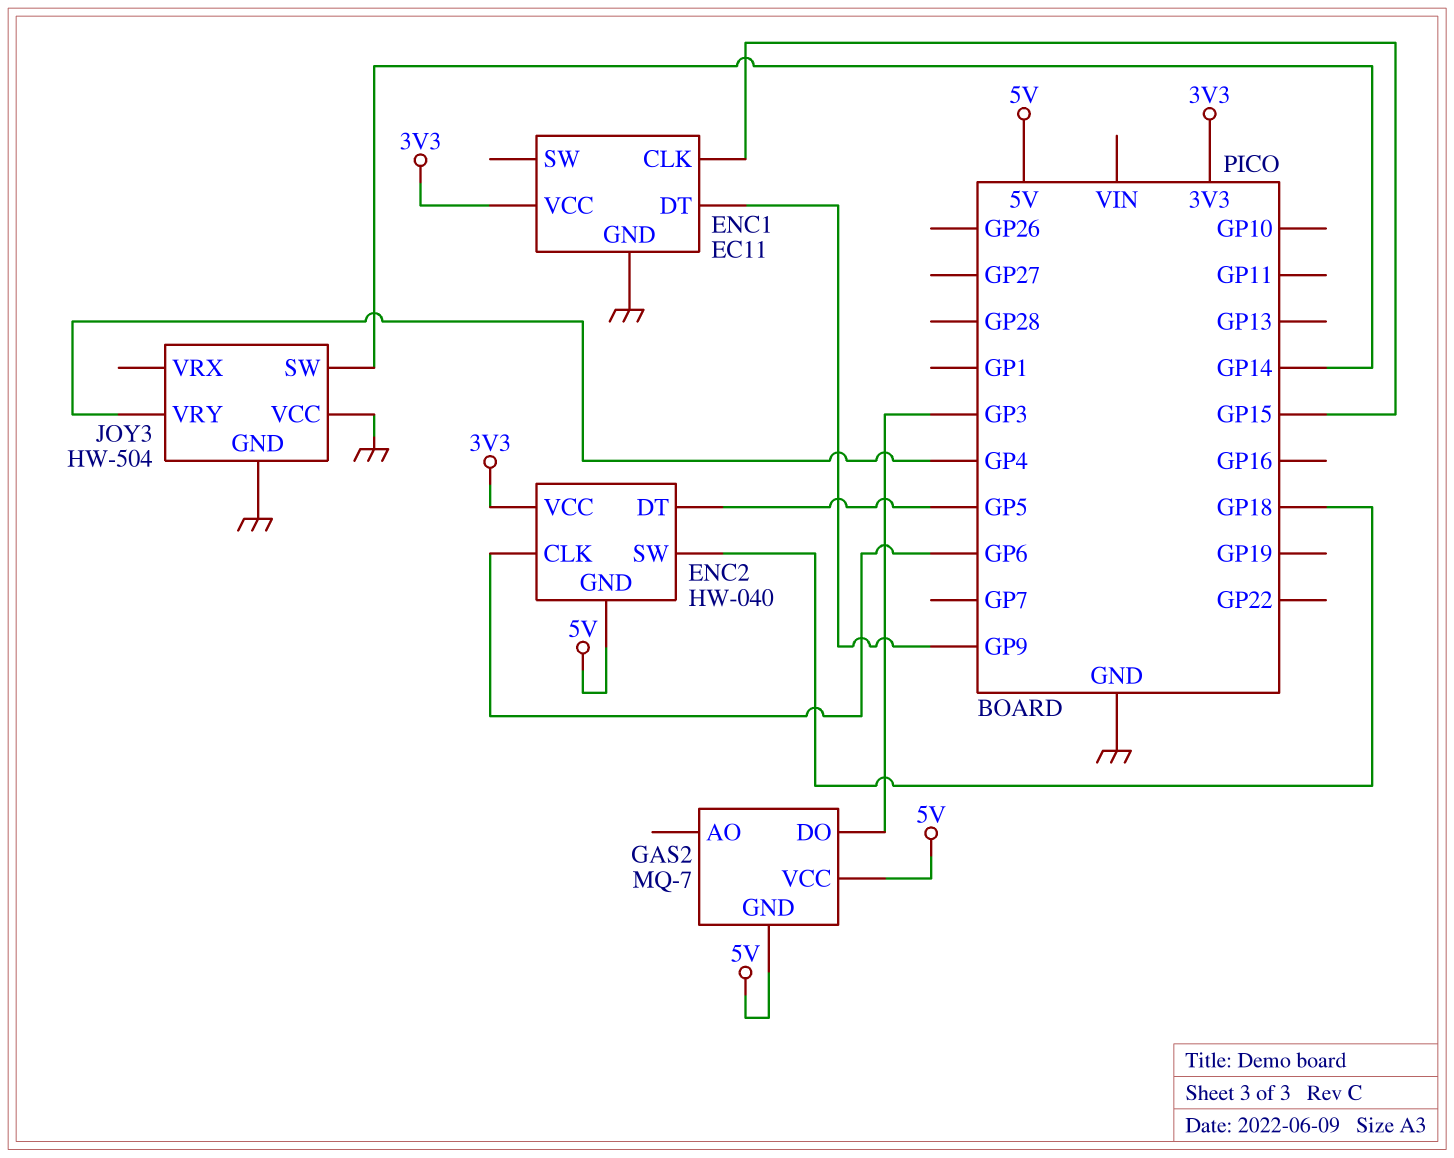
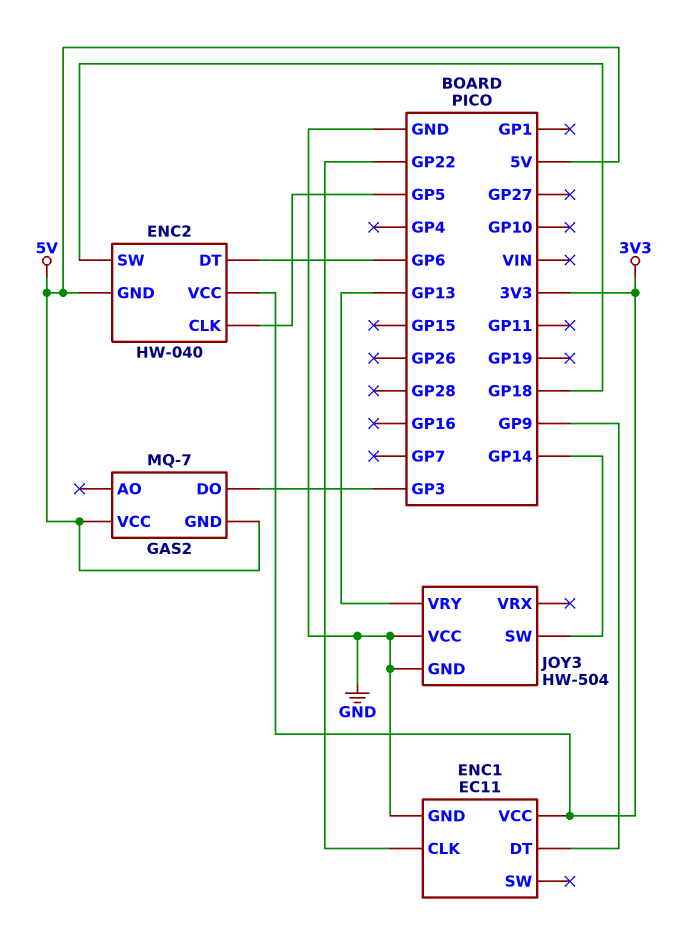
ENC1 pin CLK: GP15 -> GP22
ENC2 pin CLK: GP6 -> GP5
ENC2 pin DT: GP5 -> GP6
JOY3 pin VRY: GP4 -> GP13

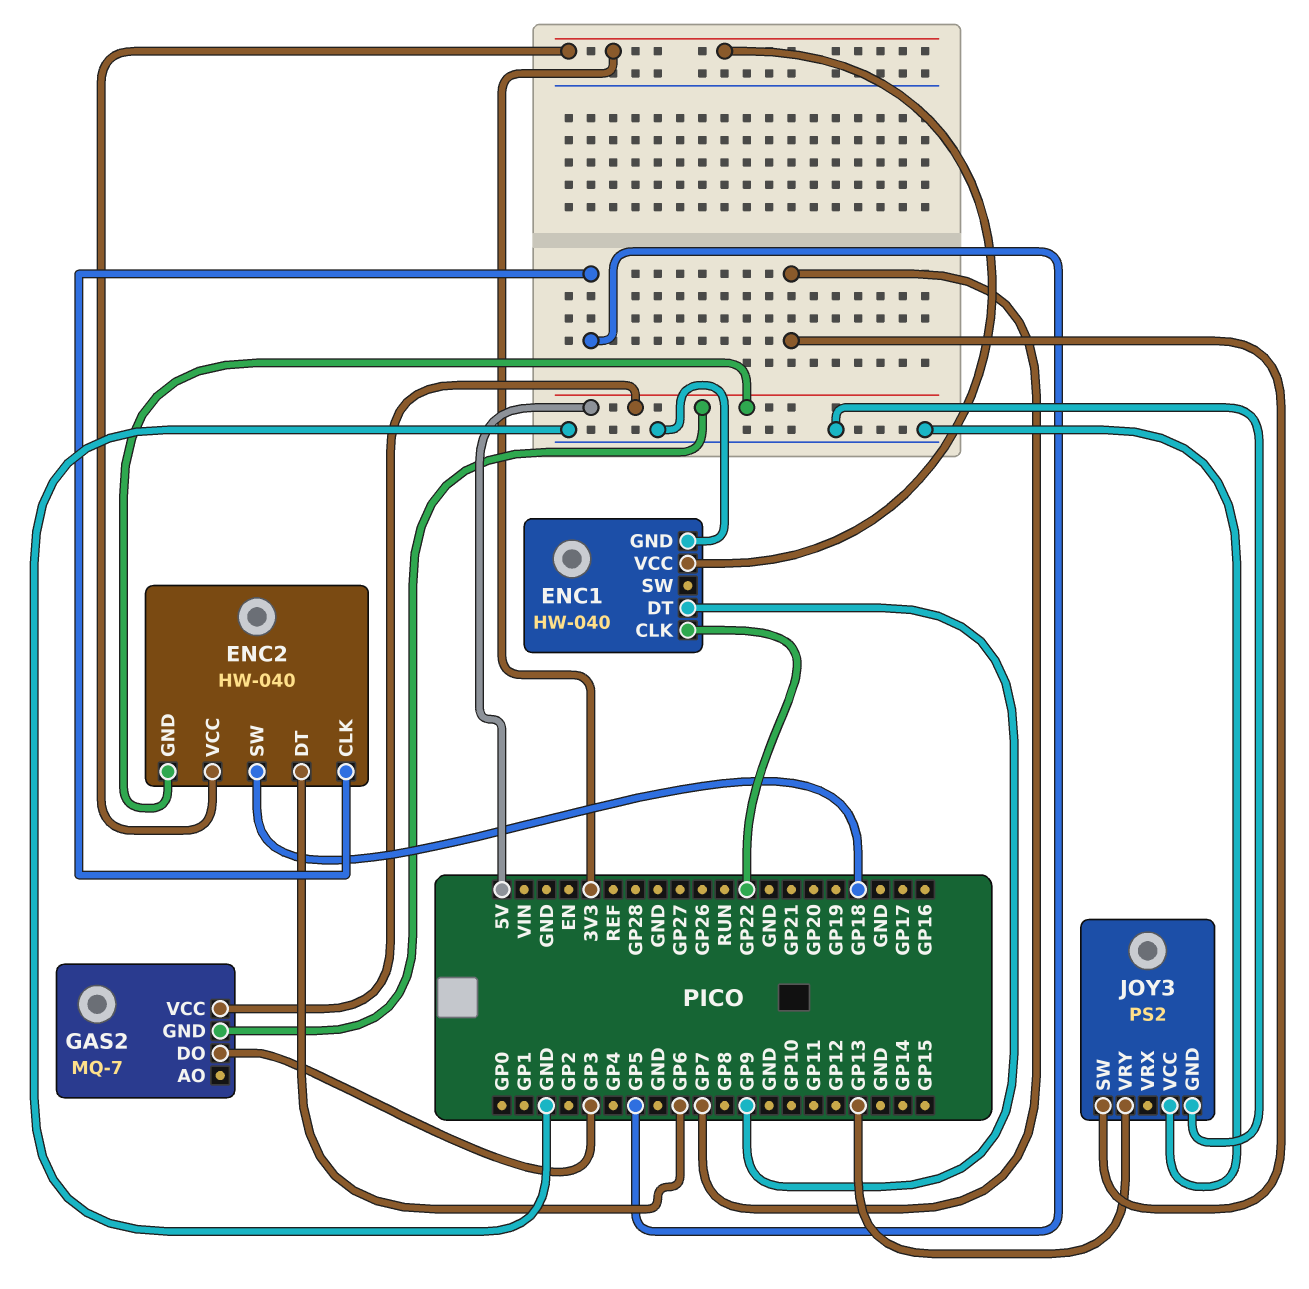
ENC1: EC11 -> HW-040
JOY3: HW-504 -> PS2
JOY3 pin SW: GP14 -> GP7

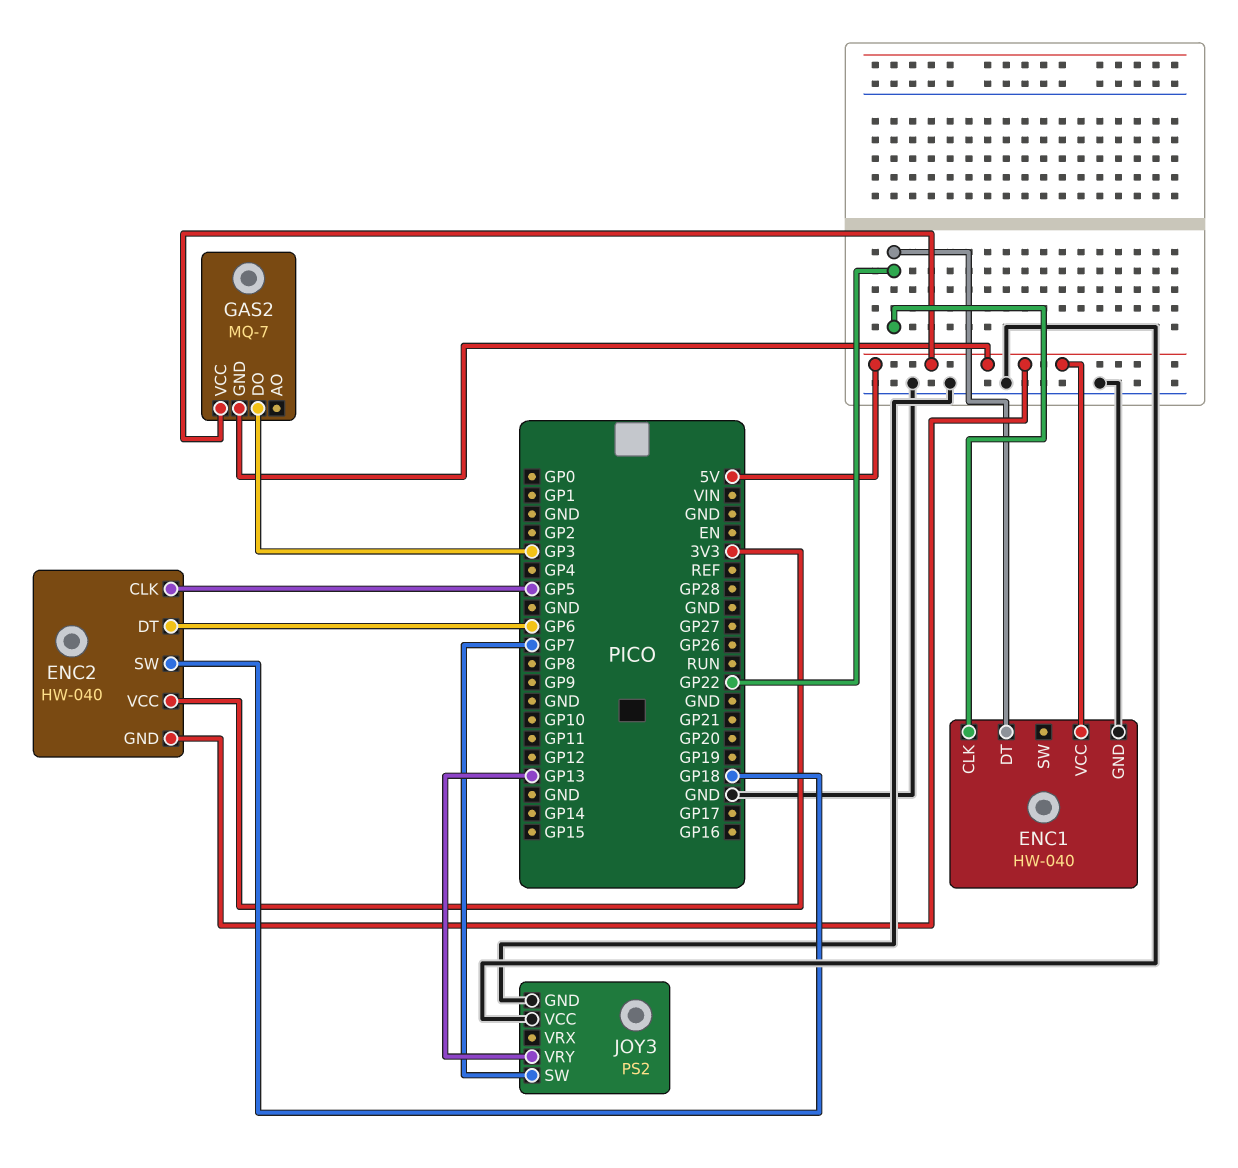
ENC1 pin DT: GP9 -> GP22
ENC1 pin VCC: 3V3 -> 5V

